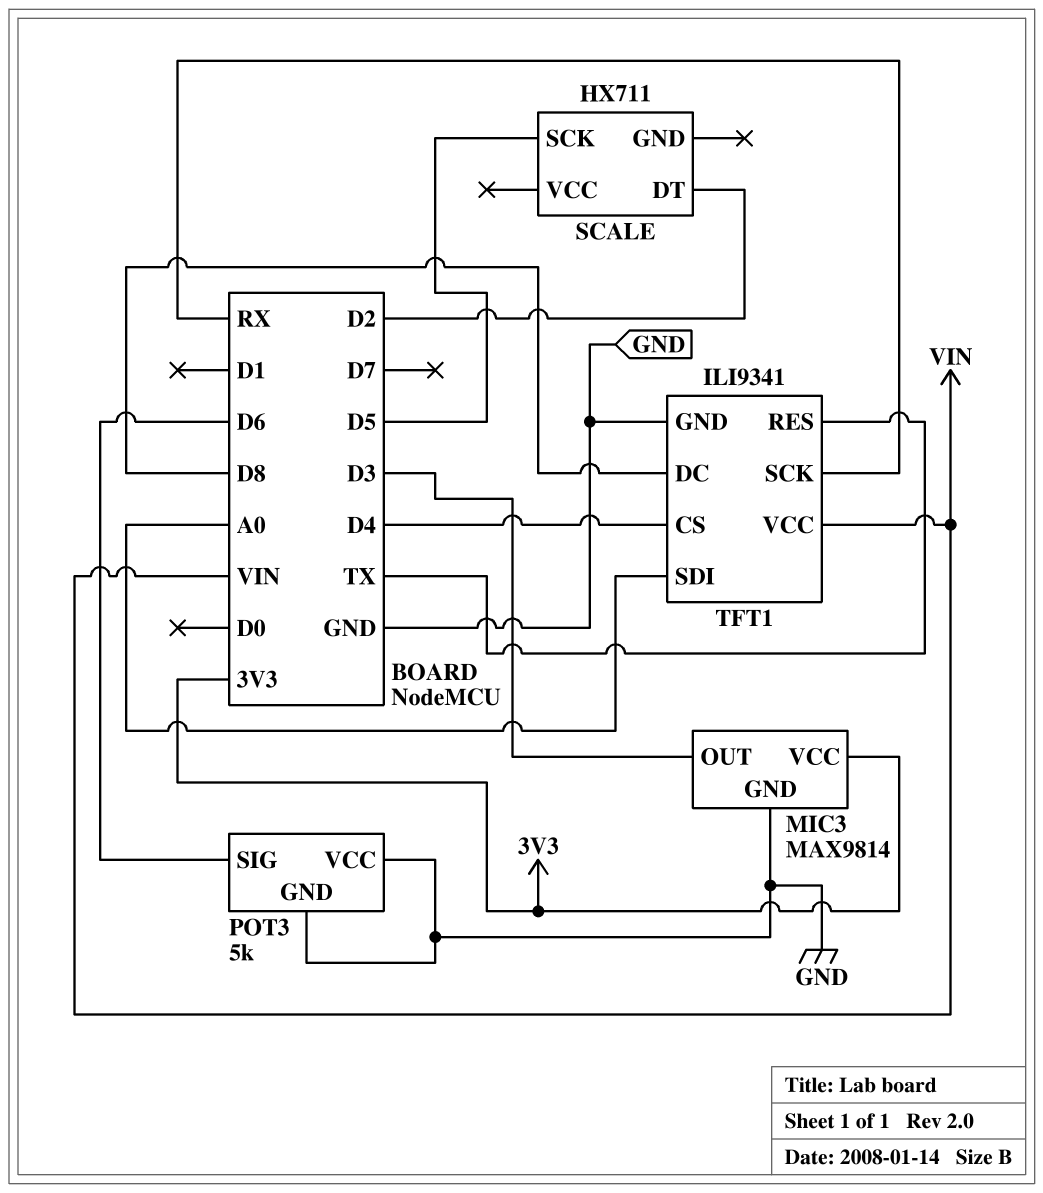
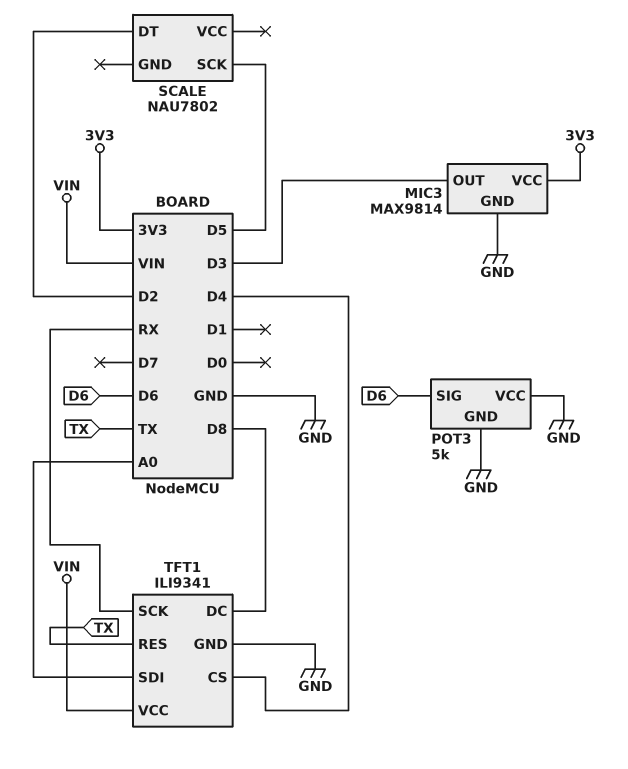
SCALE: HX711 -> NAU7802

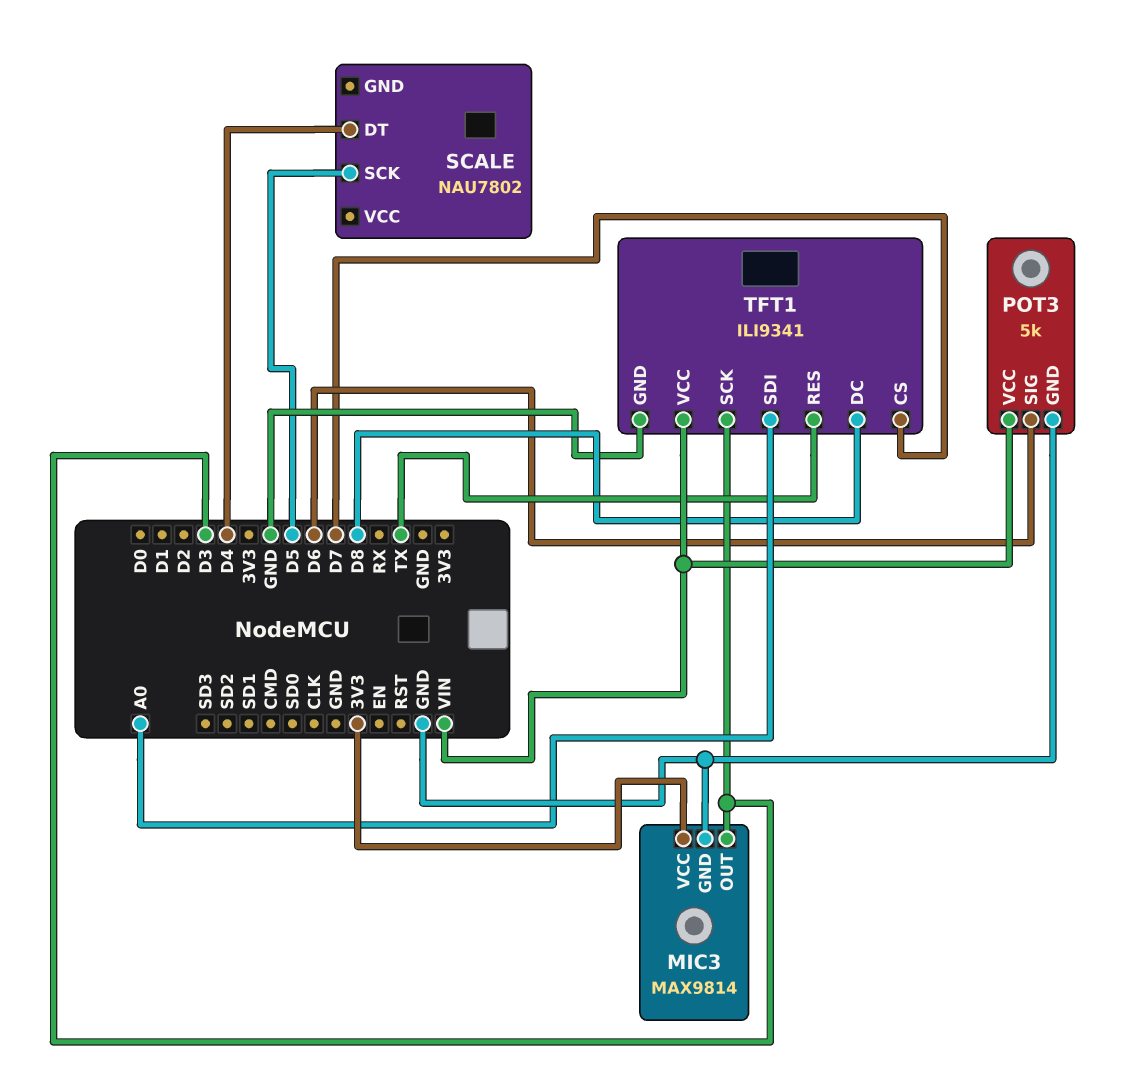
POT3 pin VCC: GND -> VIN
SCALE pin DT: D2 -> D4
TFT1 pin CS: D4 -> D7
TFT1 pin SCK: RX -> D3

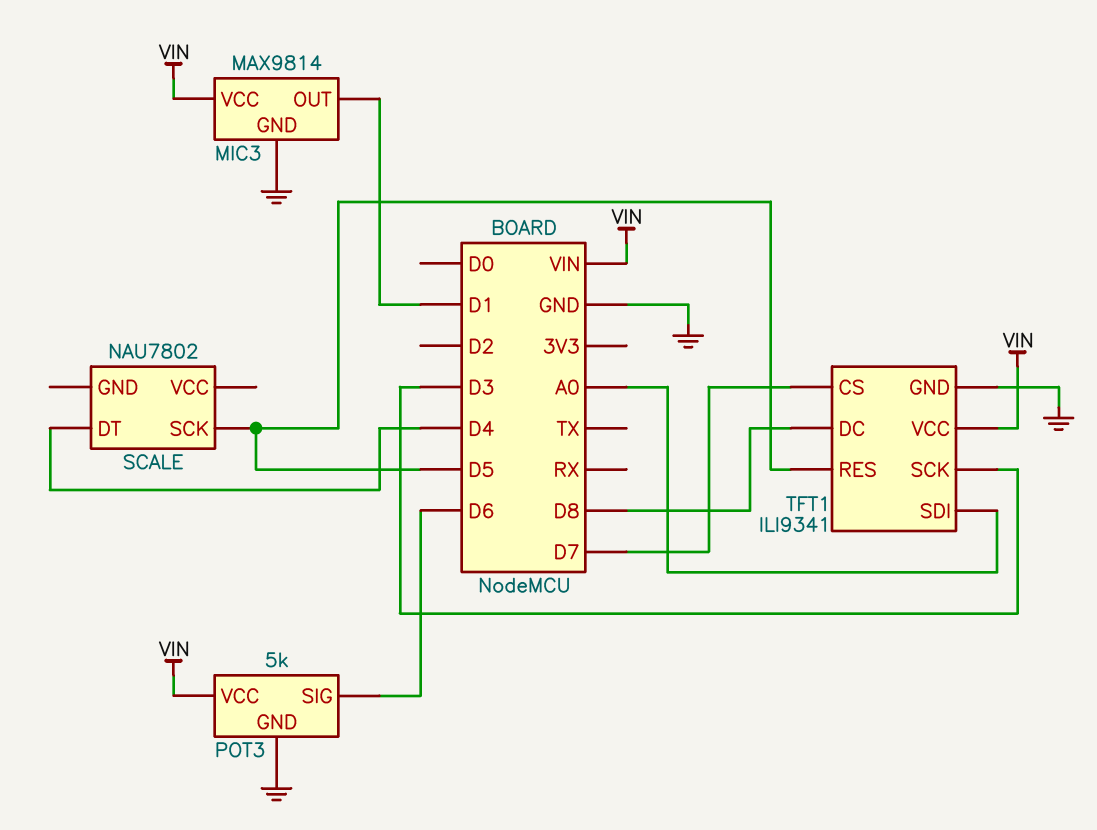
MIC3 pin OUT: D3 -> D1
MIC3 pin VCC: 3V3 -> VIN
TFT1 pin RES: TX -> D5

